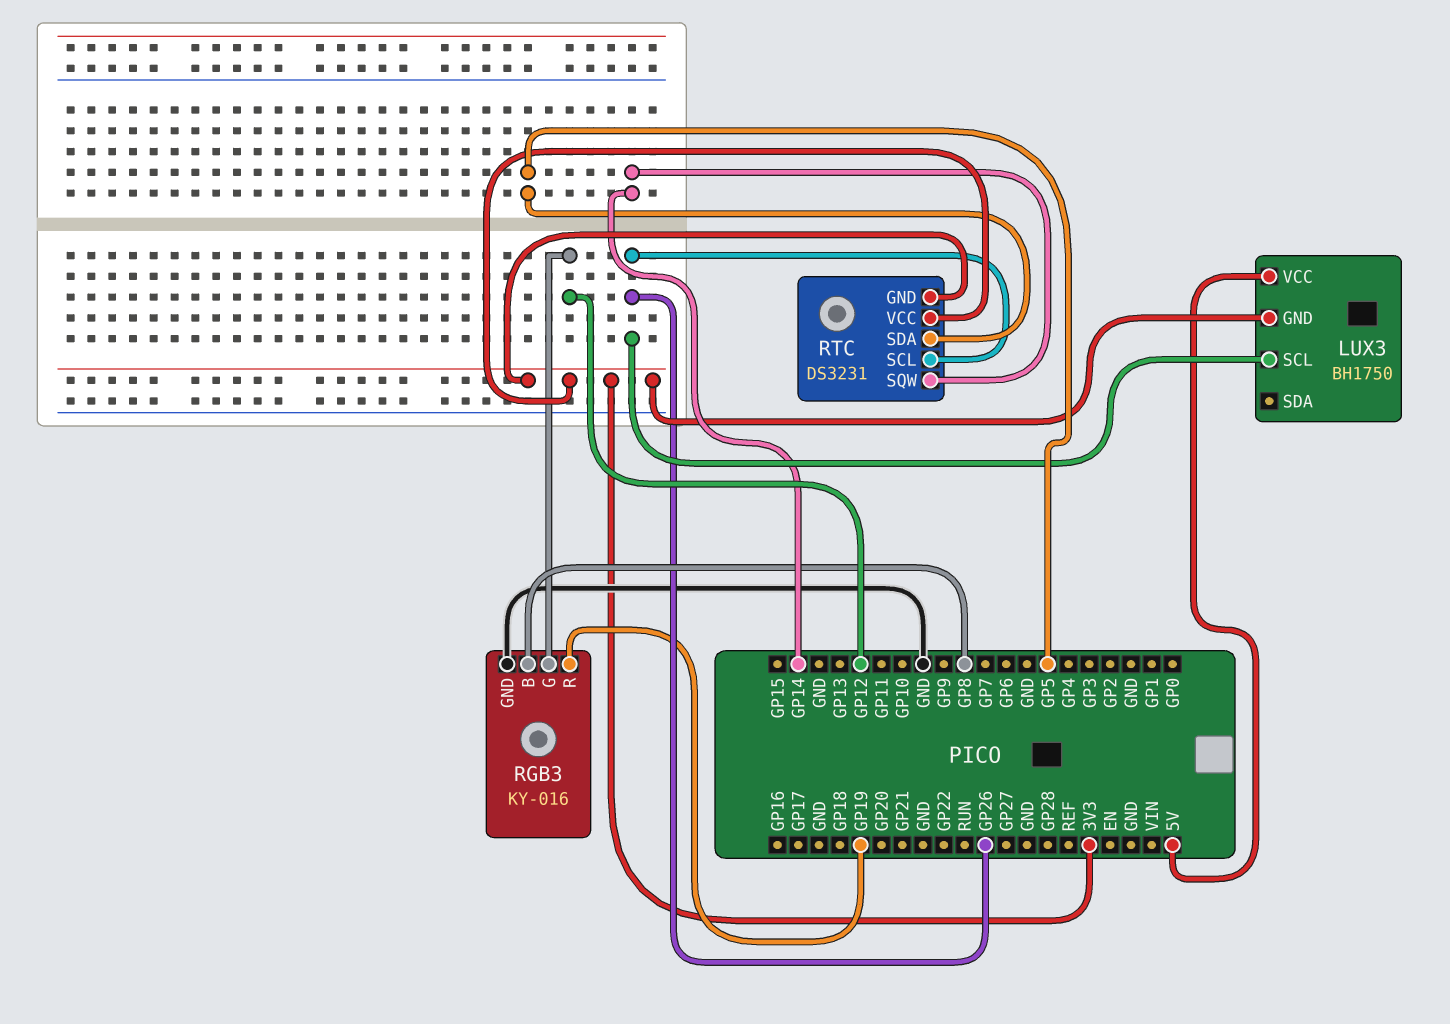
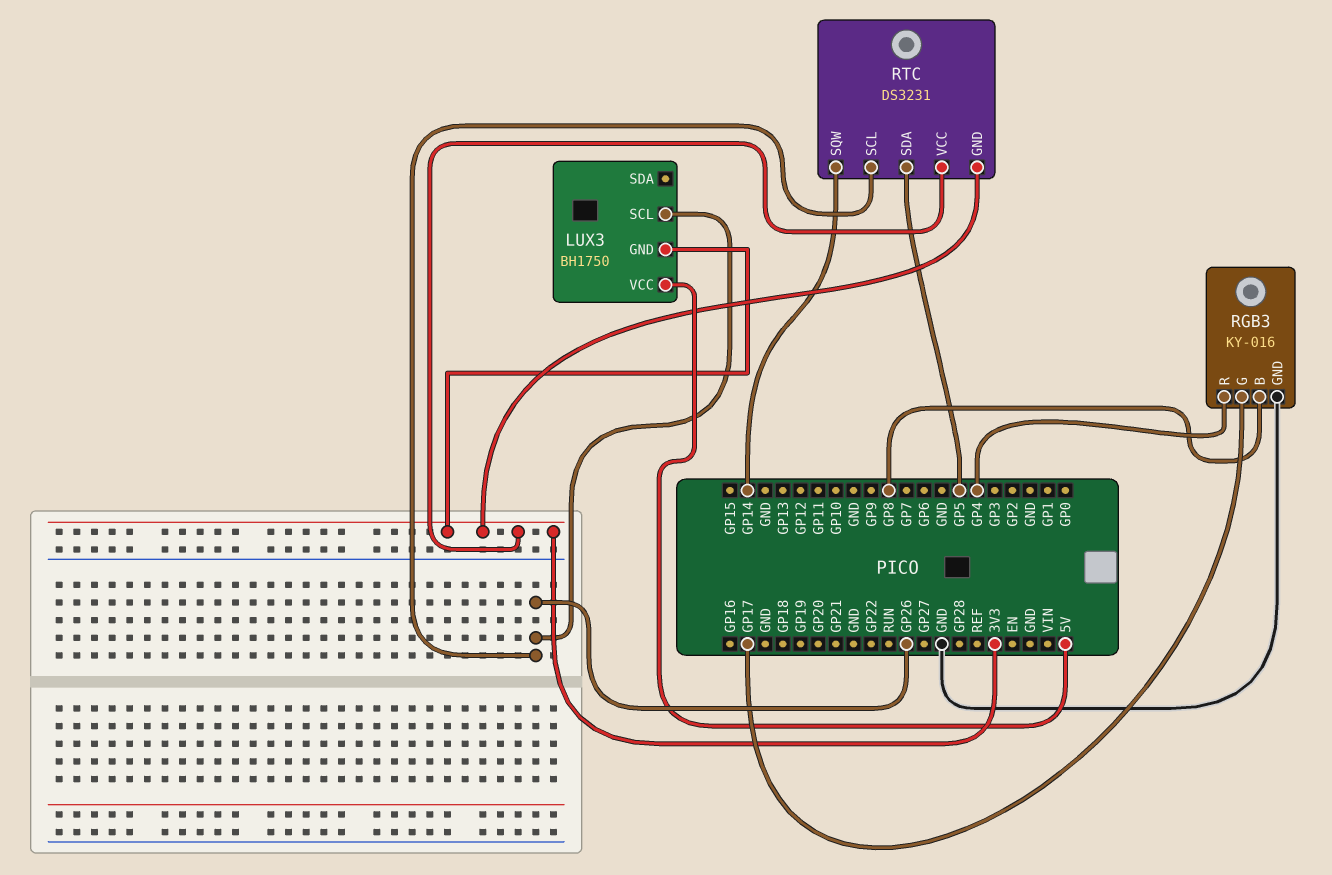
RGB3 pin G: GP12 -> GP17
RGB3 pin R: GP19 -> GP4

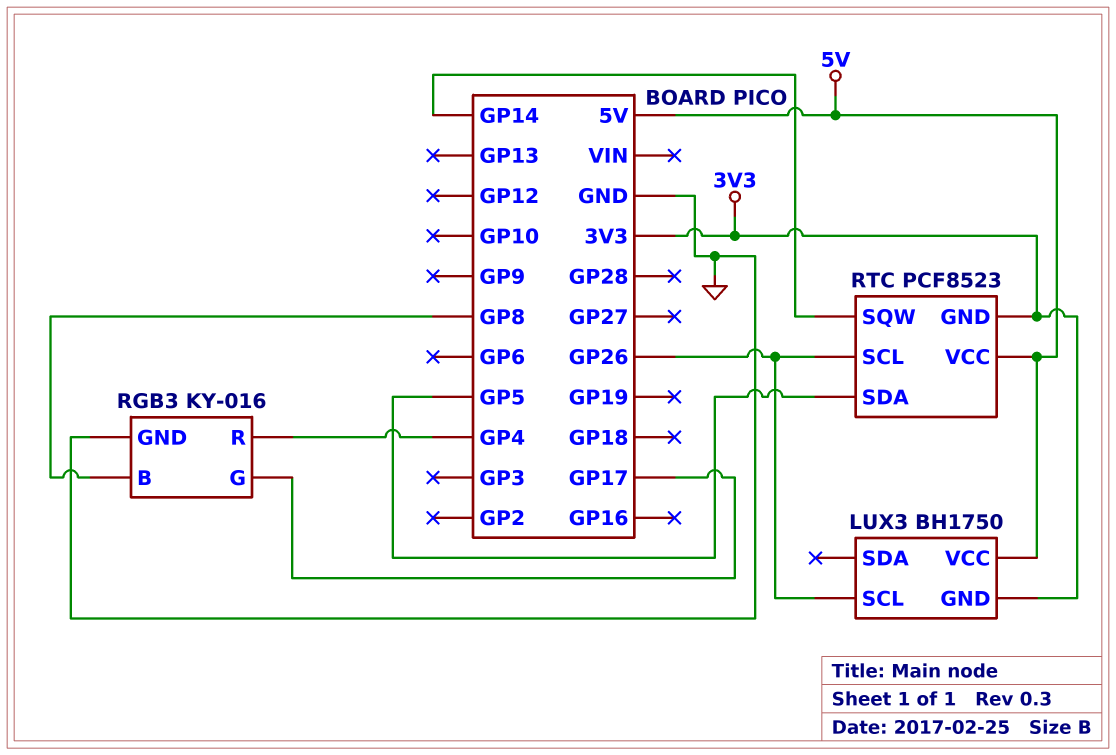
RTC: DS3231 -> PCF8523
RTC pin VCC: 3V3 -> 5V

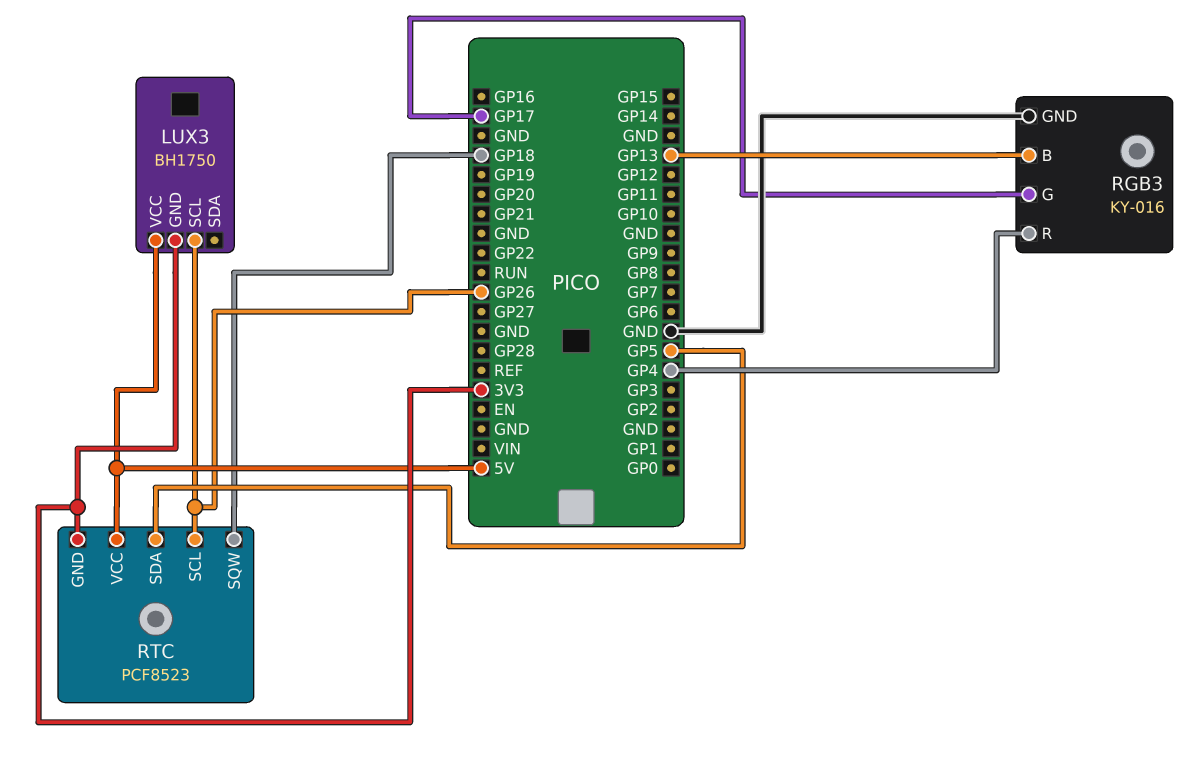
RGB3 pin B: GP8 -> GP13
RTC pin SQW: GP14 -> GP18

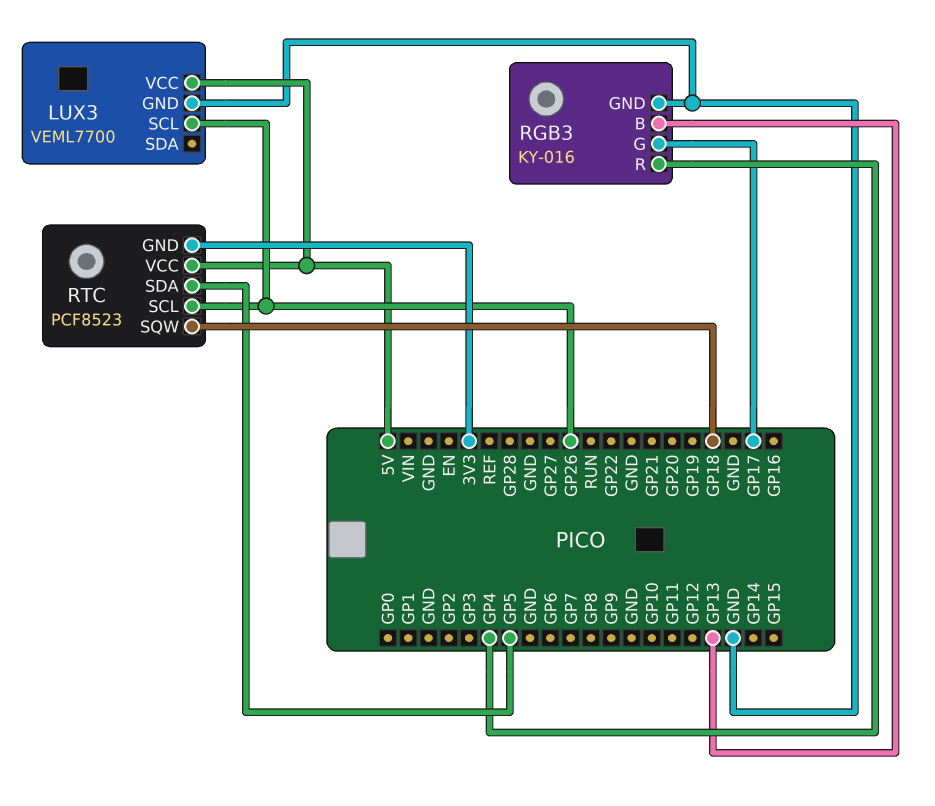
LUX3: BH1750 -> VEML7700
LUX3 pin GND: 3V3 -> GND

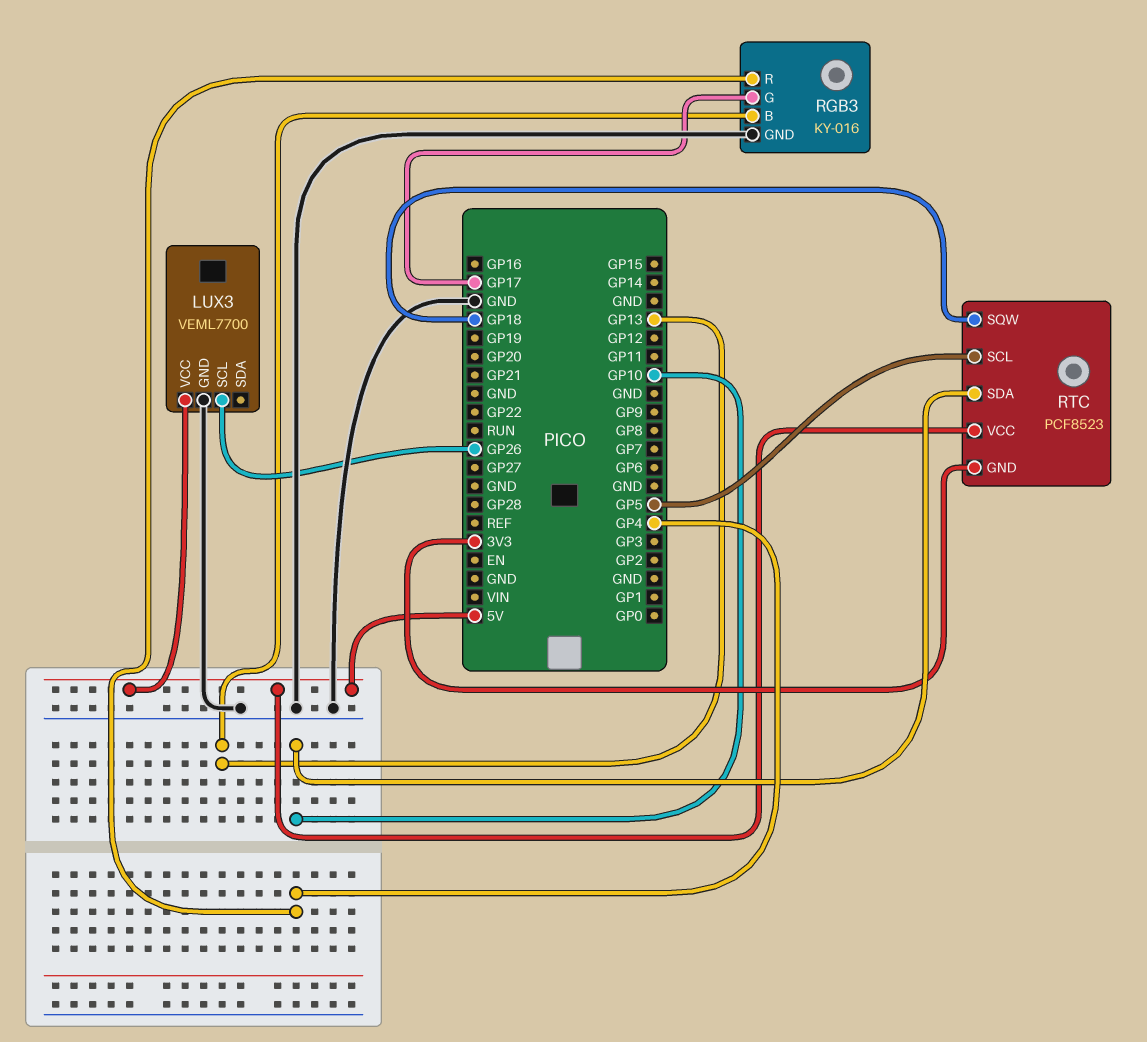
RTC pin SCL: GP26 -> GP5
RTC pin SDA: GP5 -> GP10

